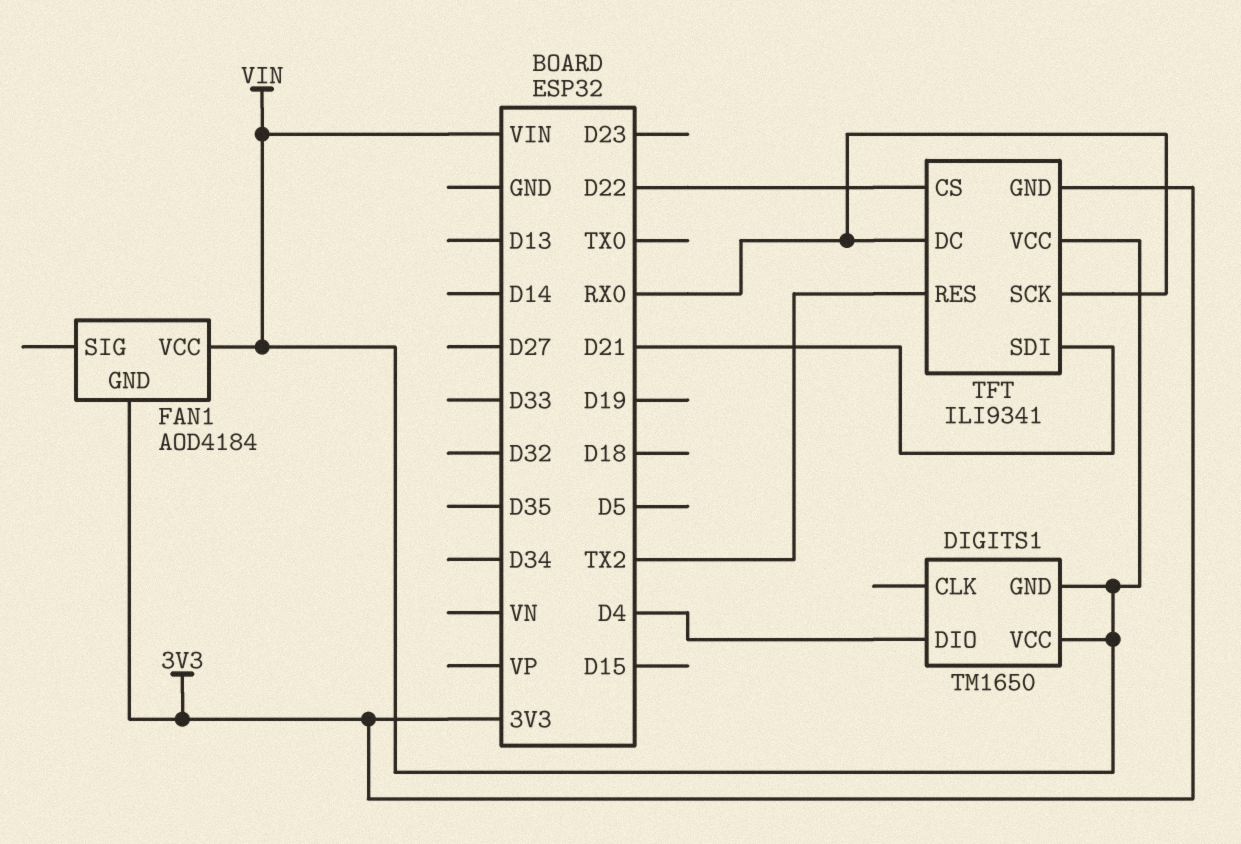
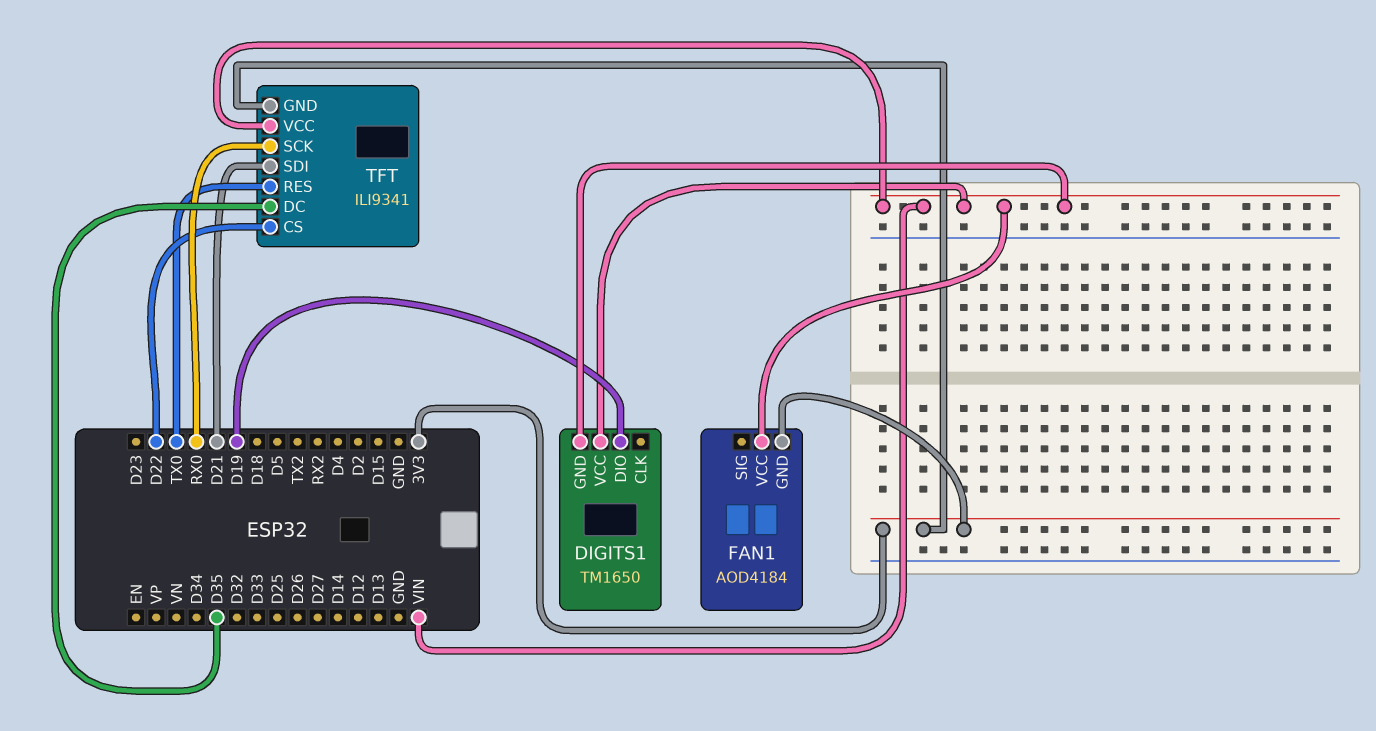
DIGITS1 pin DIO: D4 -> D19
TFT pin DC: RX0 -> D35
TFT pin RES: TX2 -> TX0

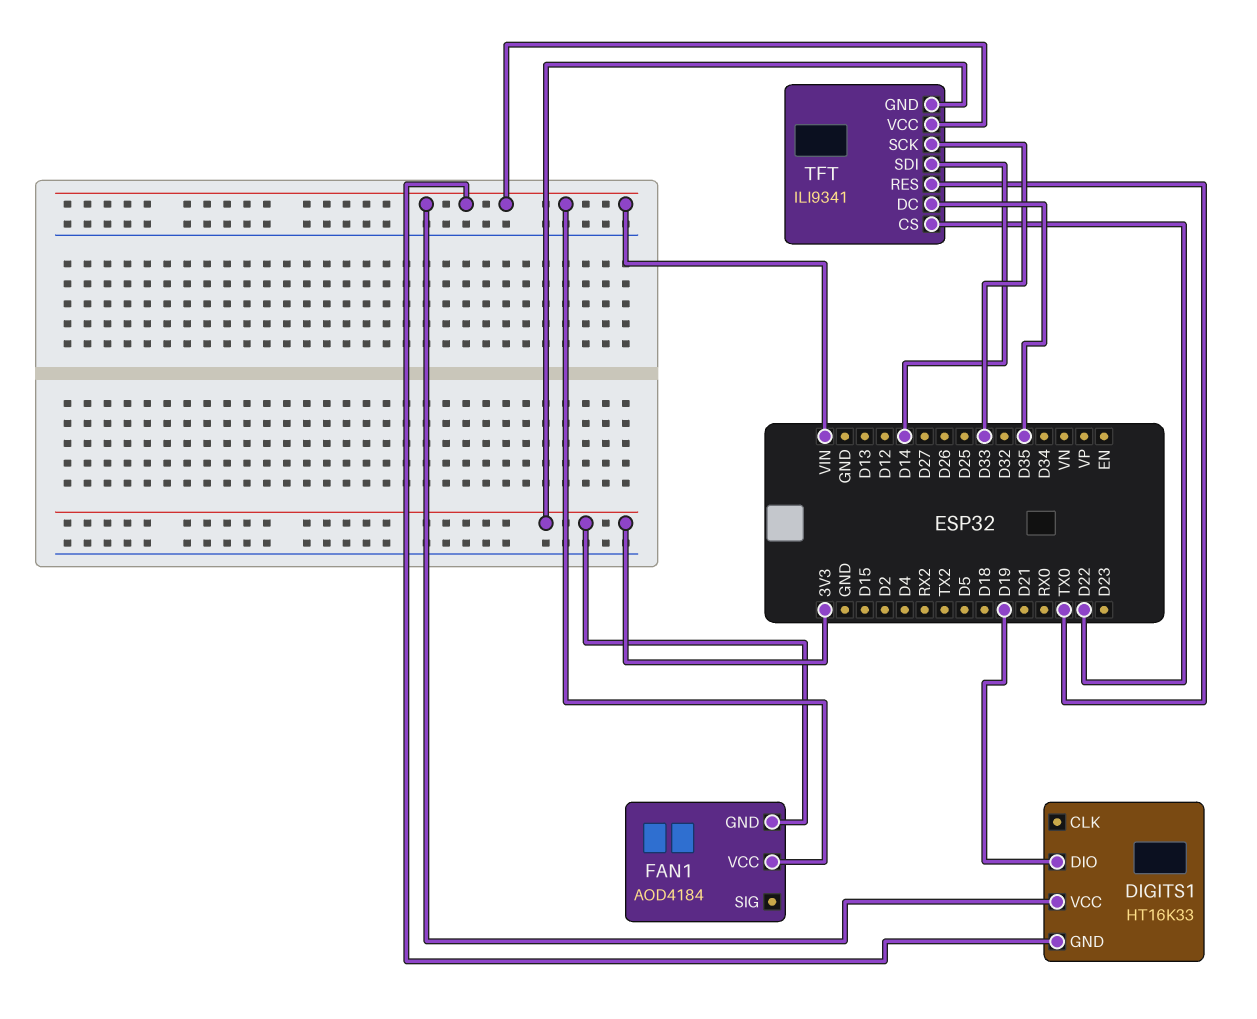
DIGITS1: TM1650 -> HT16K33
TFT pin SCK: RX0 -> D33
TFT pin SDI: D21 -> D14

